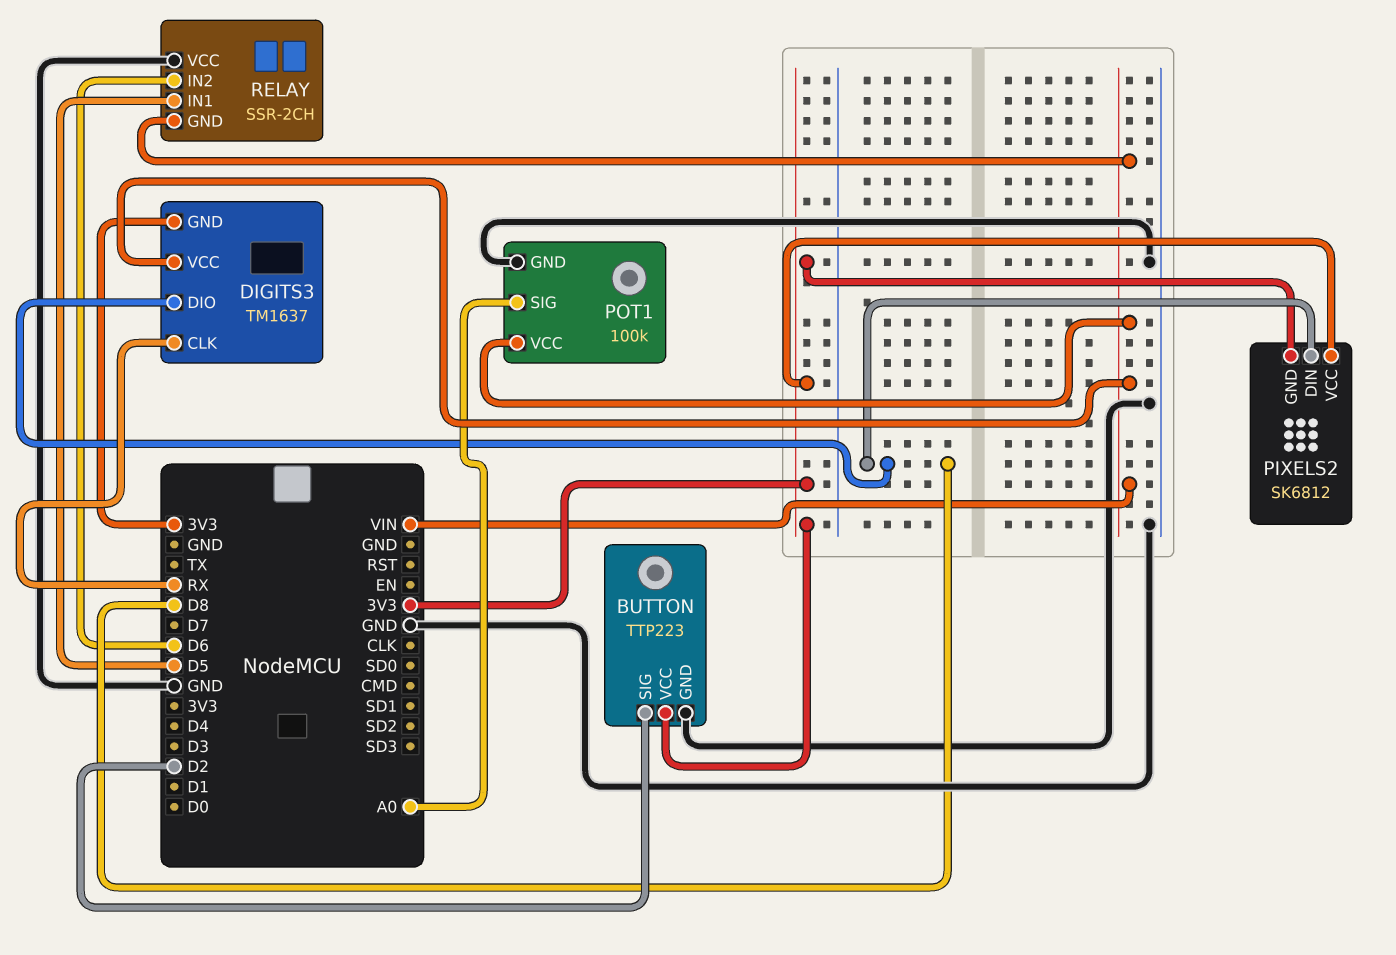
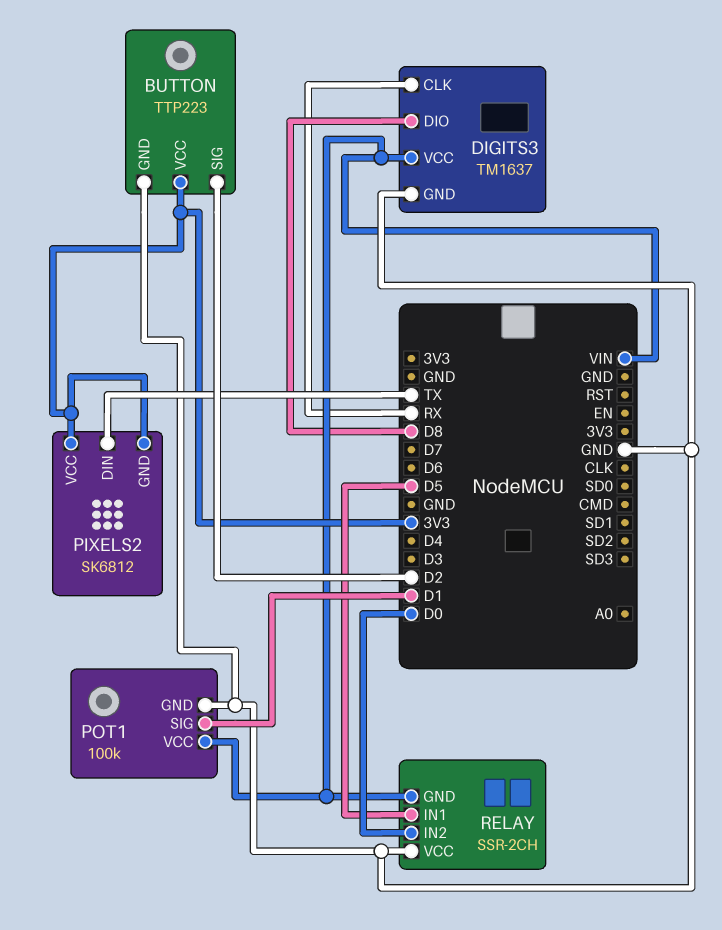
DIGITS3 pin GND: 3V3 -> GND
PIXELS2 pin DIN: D8 -> TX
POT1 pin SIG: A0 -> D1
RELAY pin IN2: D6 -> D0

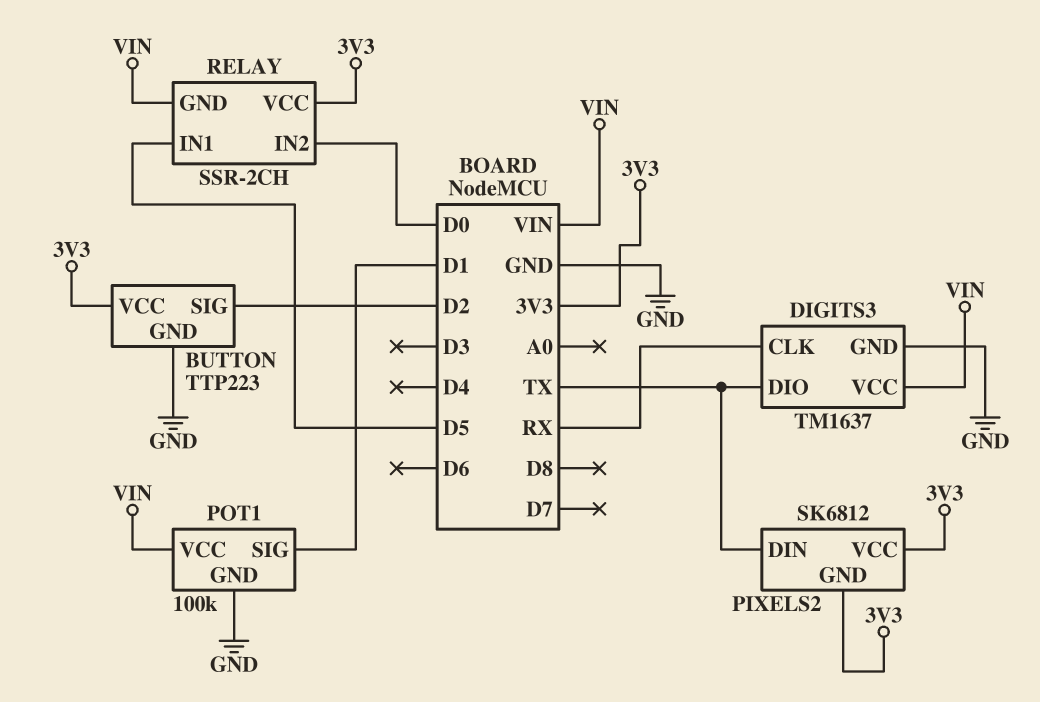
DIGITS3 pin DIO: D8 -> TX
RELAY pin VCC: GND -> 3V3

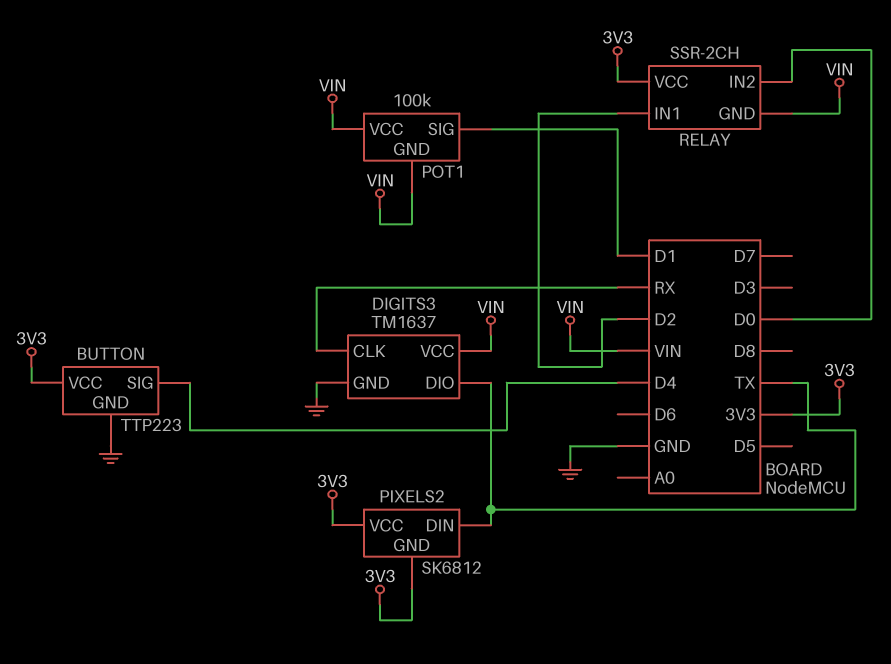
BUTTON pin SIG: D2 -> D4
POT1 pin GND: GND -> VIN
RELAY pin IN1: D5 -> D2

